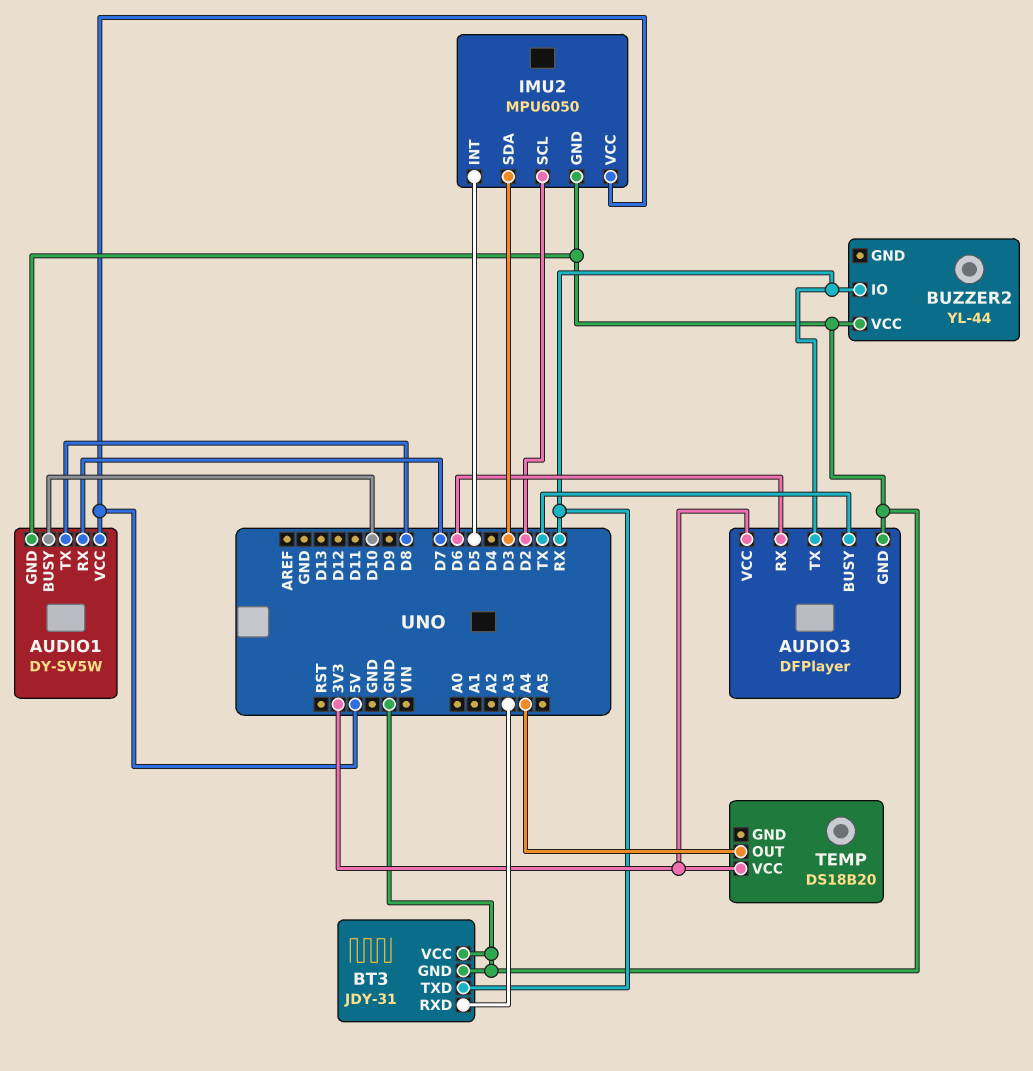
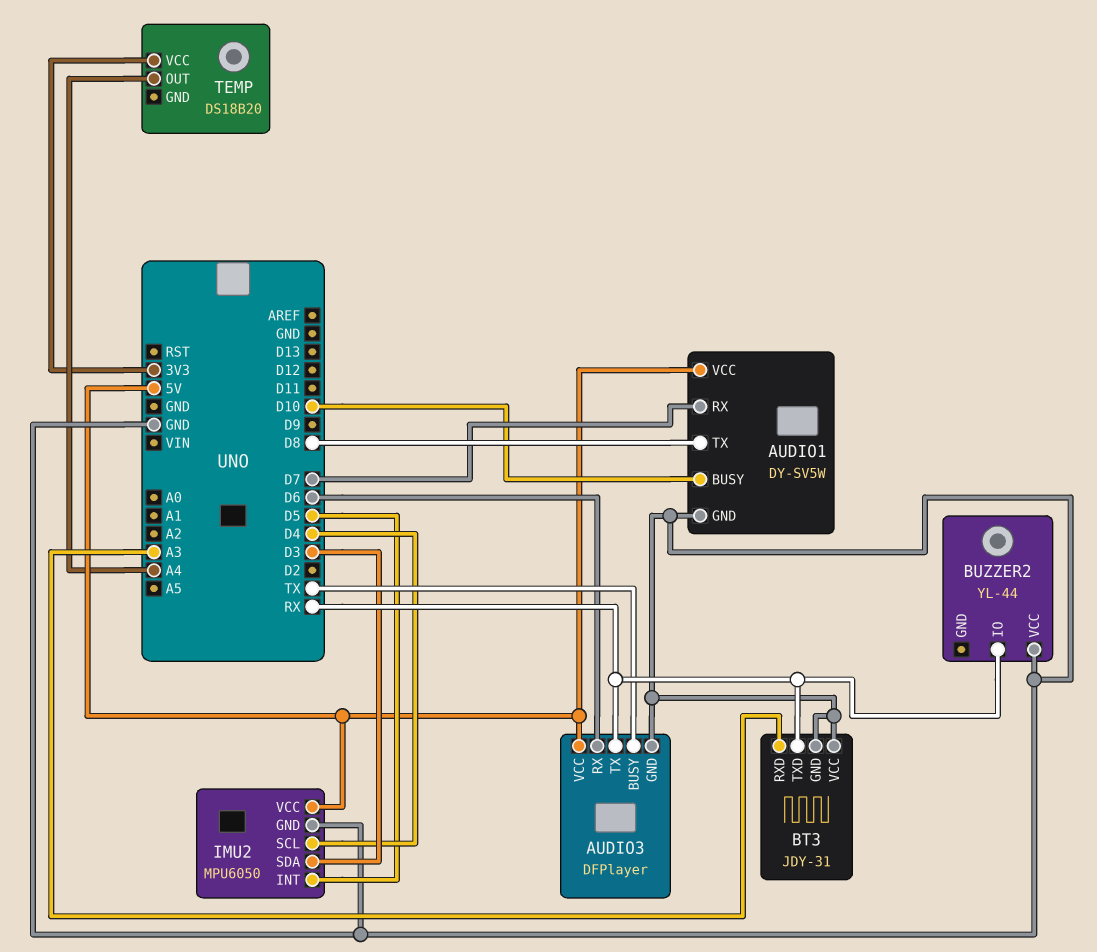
AUDIO3 pin VCC: 3V3 -> 5V
IMU2 pin SCL: D2 -> D4

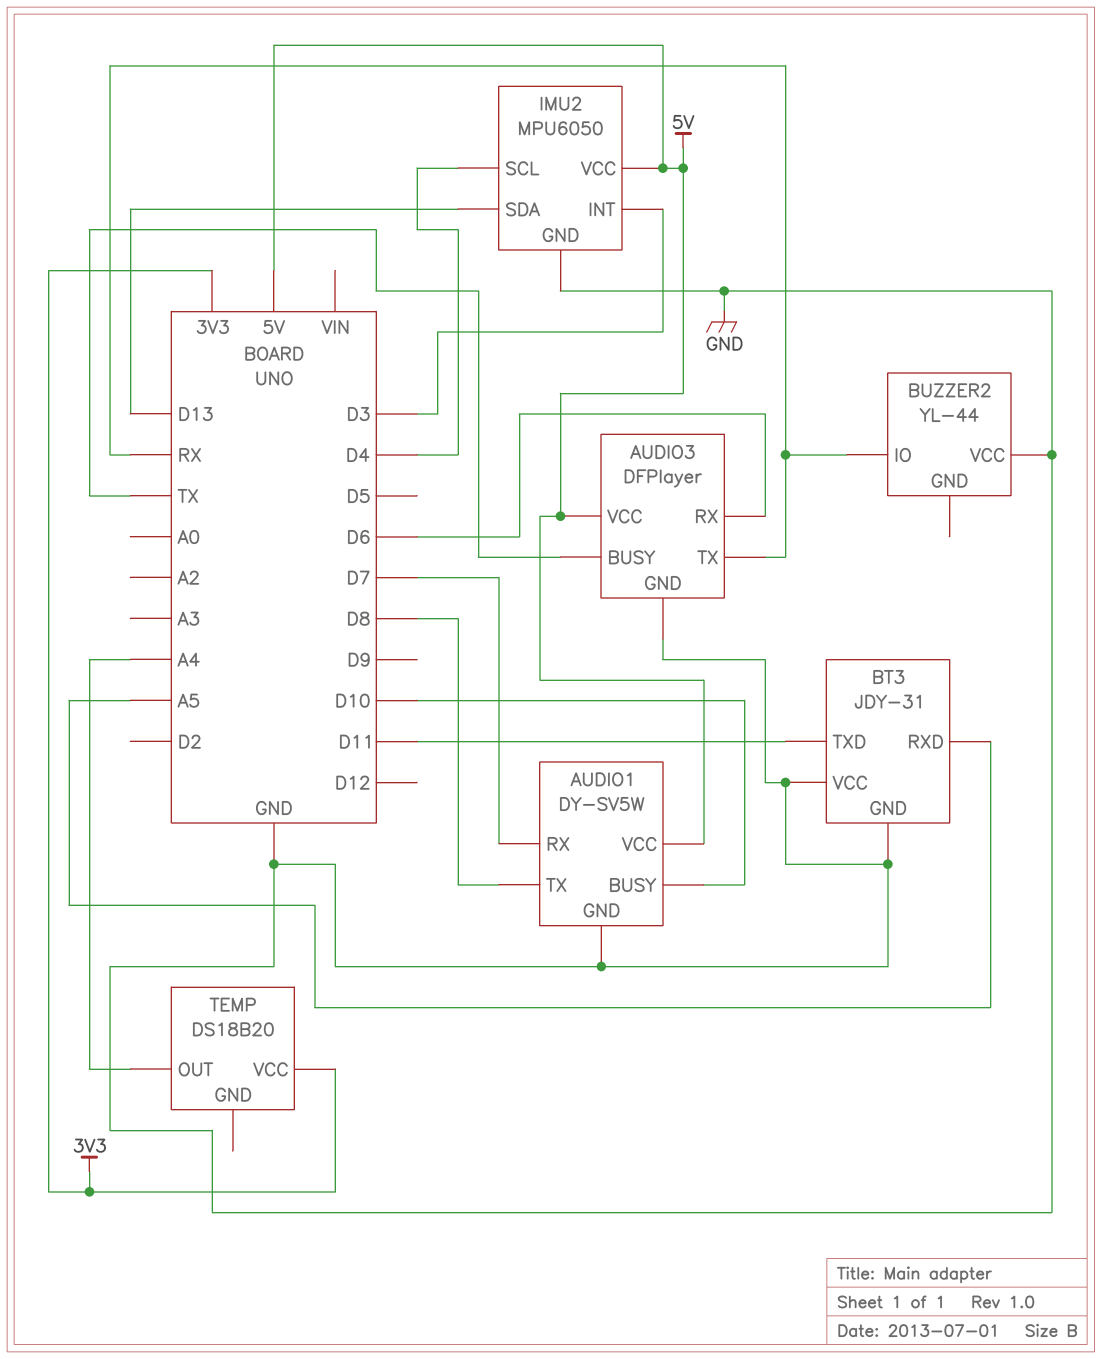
BT3 pin RXD: A3 -> A5
BT3 pin TXD: RX -> D11
IMU2 pin INT: D5 -> D3
IMU2 pin SDA: D3 -> D13

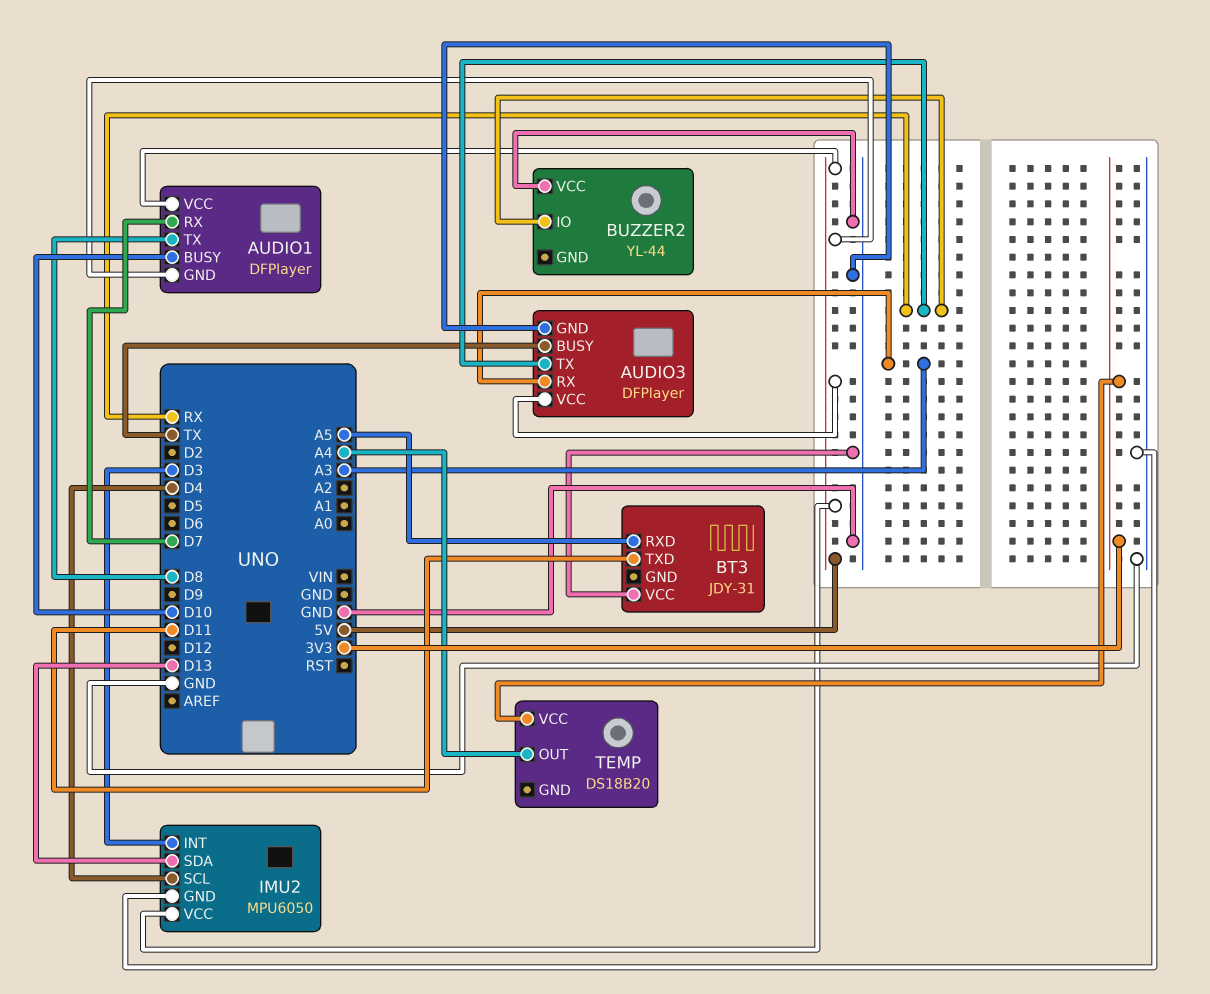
AUDIO1: DY-SV5W -> DFPlayer
AUDIO1 pin GND: GND -> 5V
AUDIO3 pin RX: D6 -> A3
BT3 pin GND: GND -> none

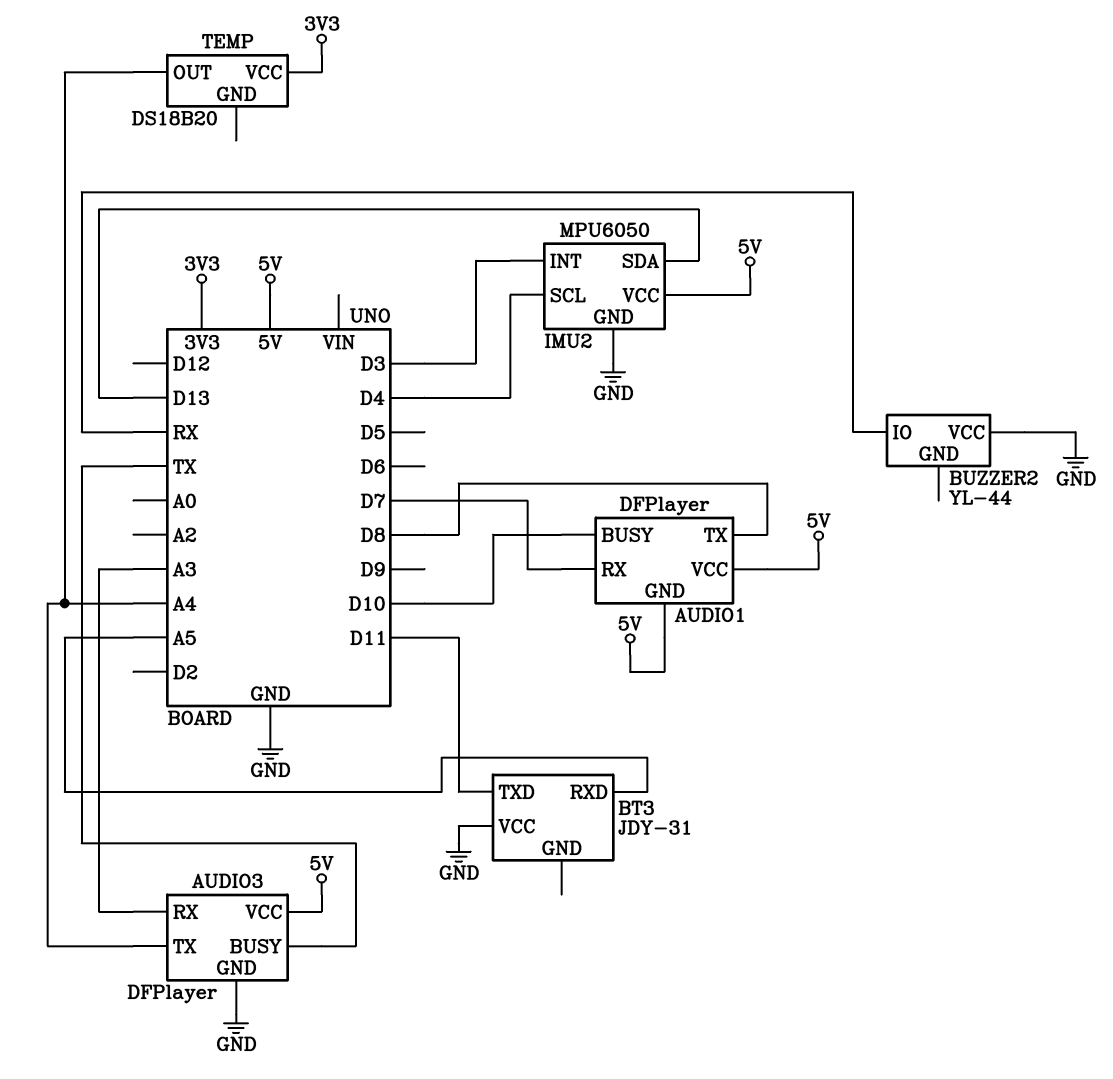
AUDIO3 pin TX: RX -> A4

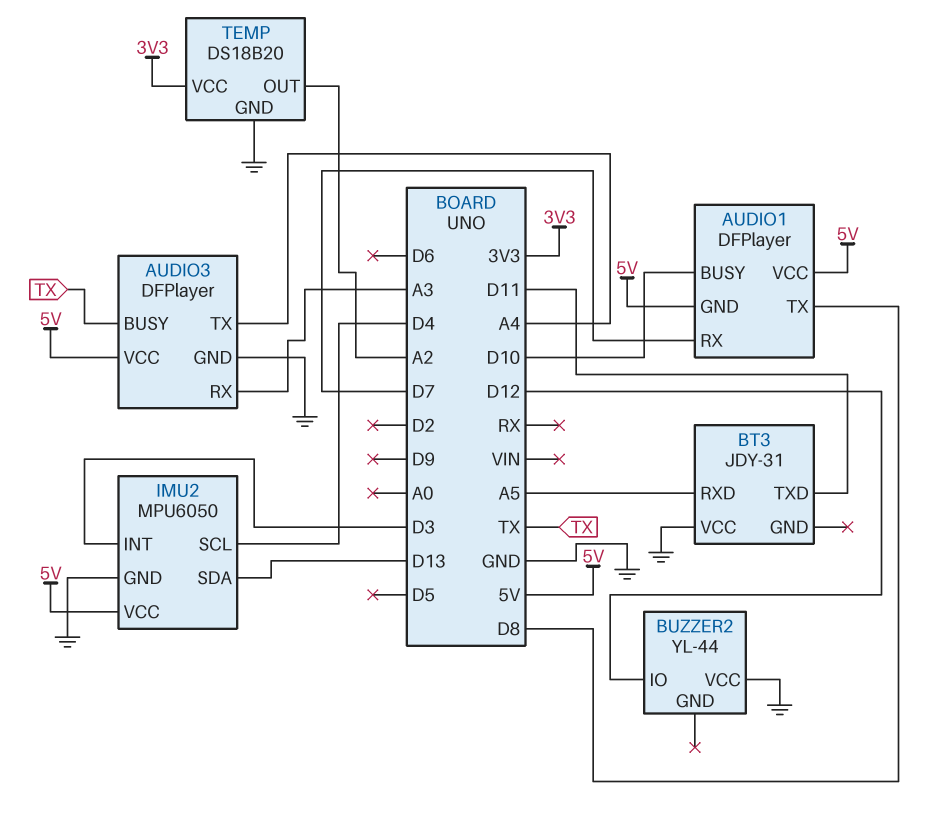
BUZZER2 pin IO: RX -> D12
TEMP pin GND: none -> GND
TEMP pin OUT: A4 -> A2

